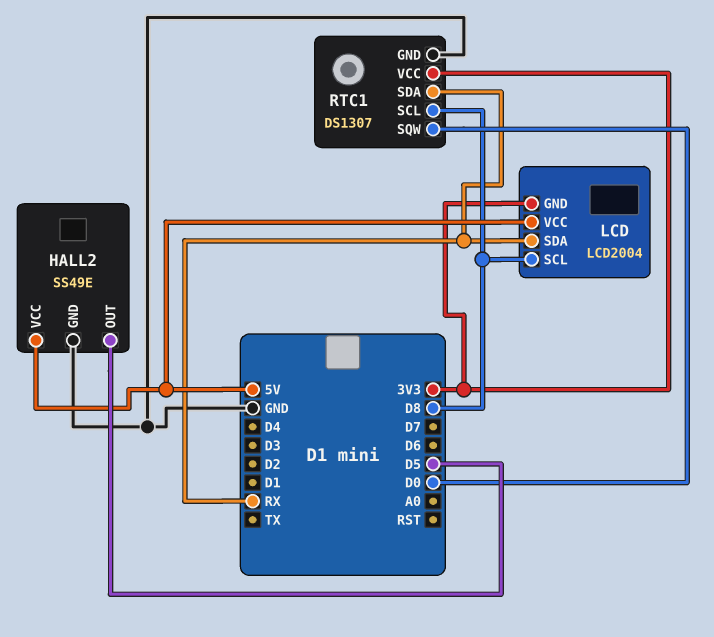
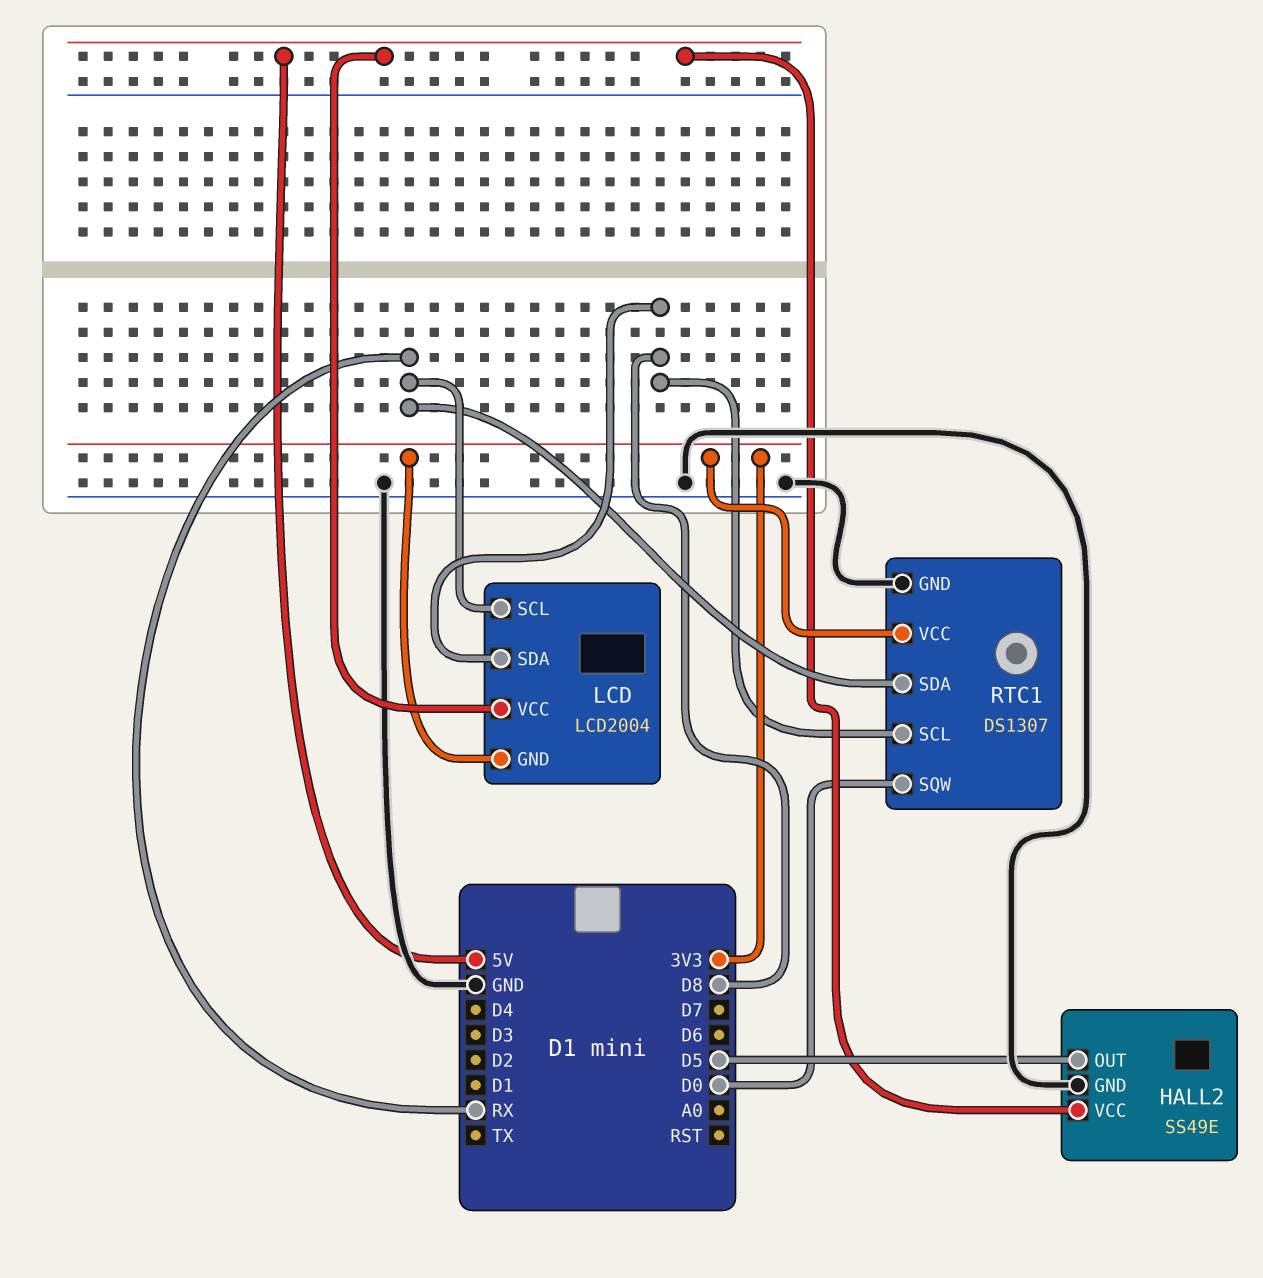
LCD pin SCL: D8 -> RX
LCD pin SDA: RX -> D8

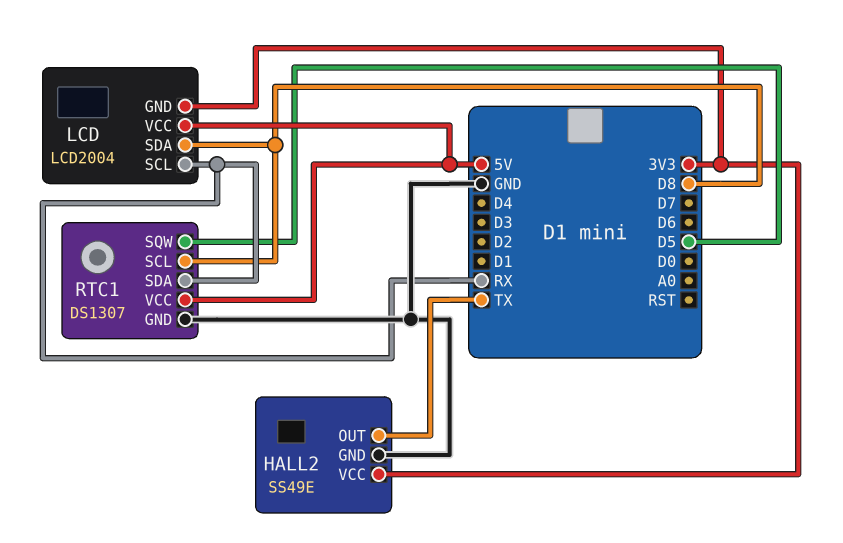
HALL2 pin OUT: D5 -> TX
HALL2 pin VCC: 5V -> 3V3
RTC1 pin SQW: D0 -> D5
RTC1 pin VCC: 3V3 -> 5V

